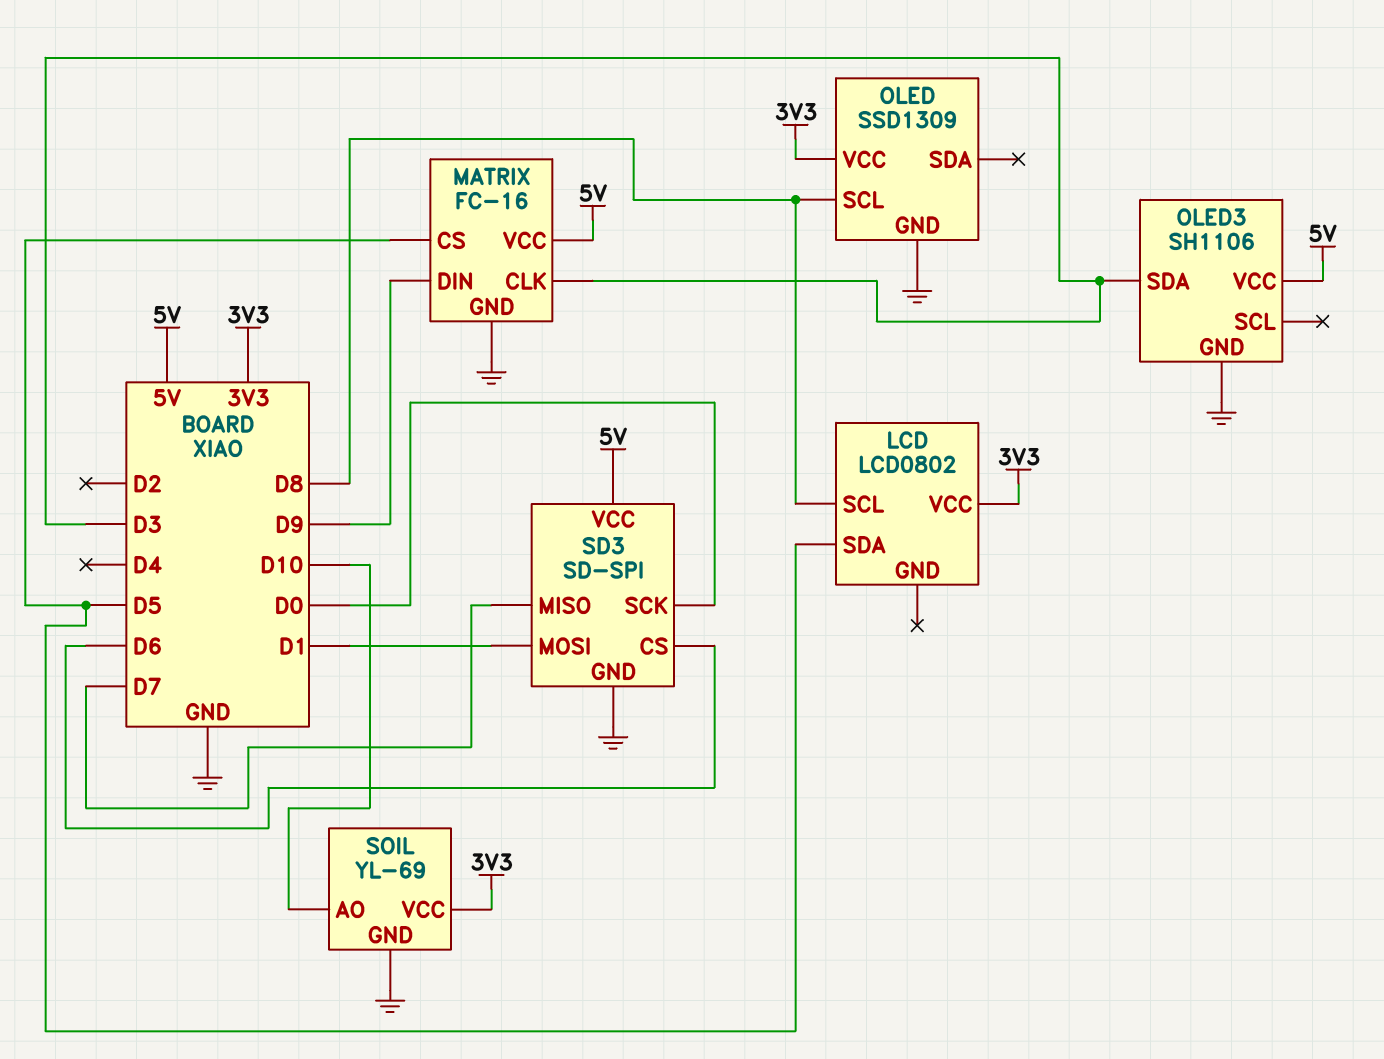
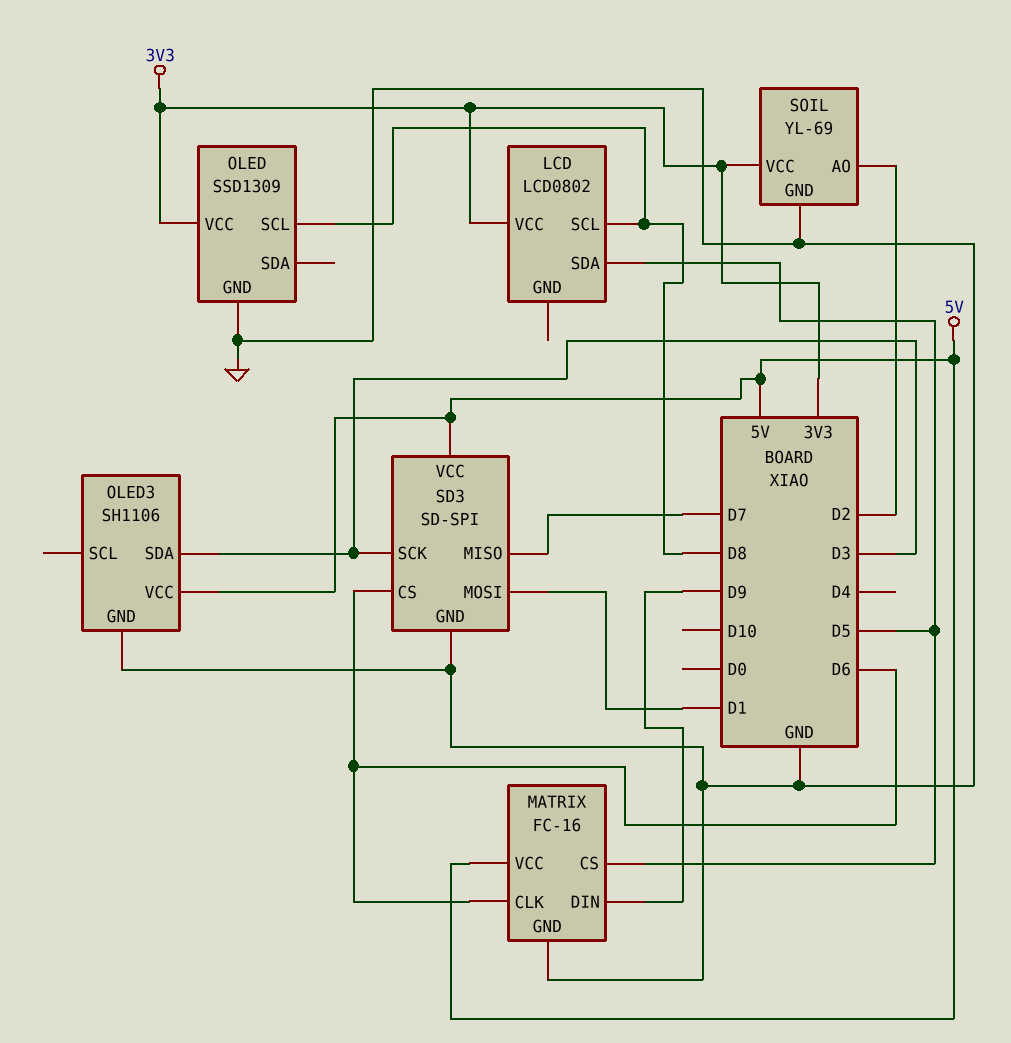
MATRIX pin CLK: D3 -> D6
SD3 pin SCK: D0 -> D3
SOIL pin AO: D10 -> D2

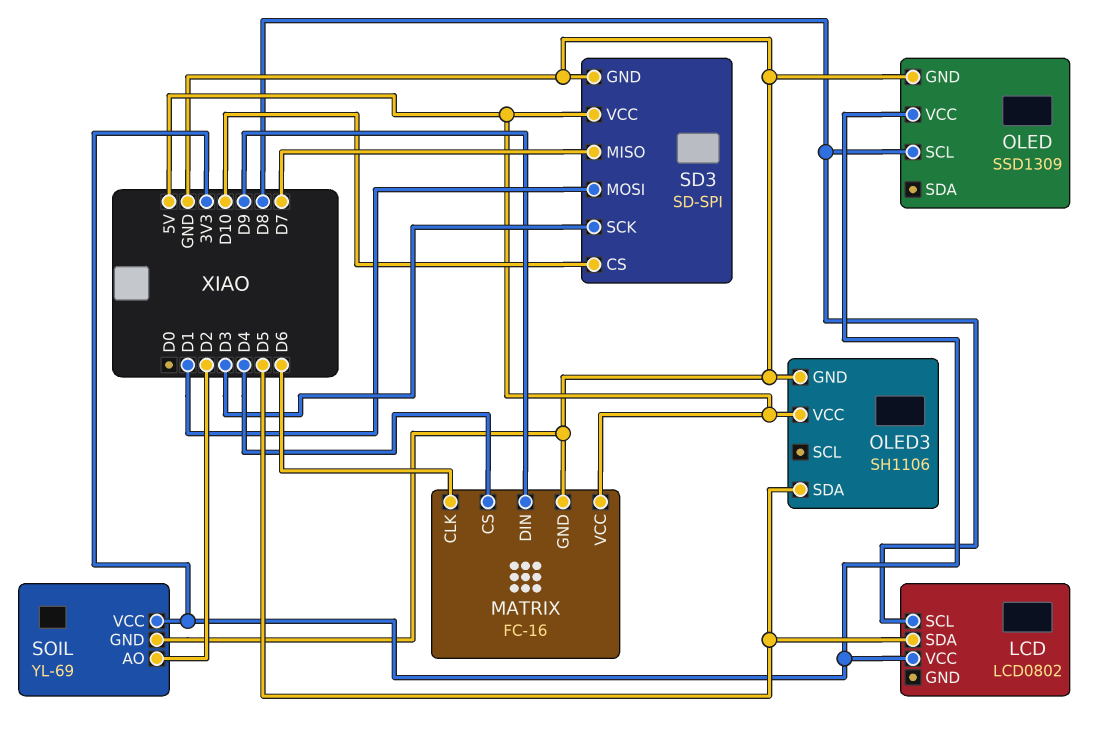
MATRIX pin CS: D5 -> D4
OLED3 pin SDA: D3 -> D5
SD3 pin CS: D6 -> D10

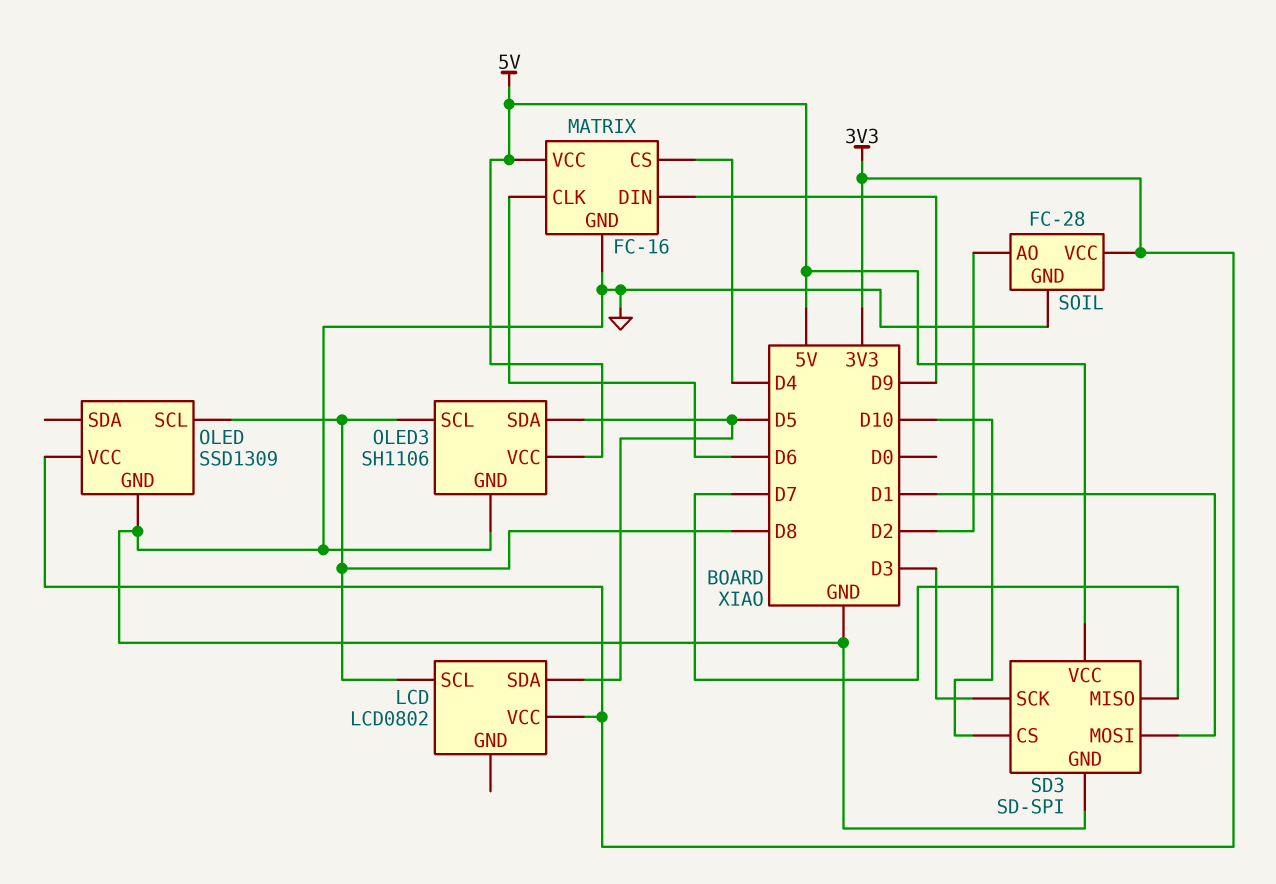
OLED3 pin SCL: none -> D8
SOIL: YL-69 -> FC-28

